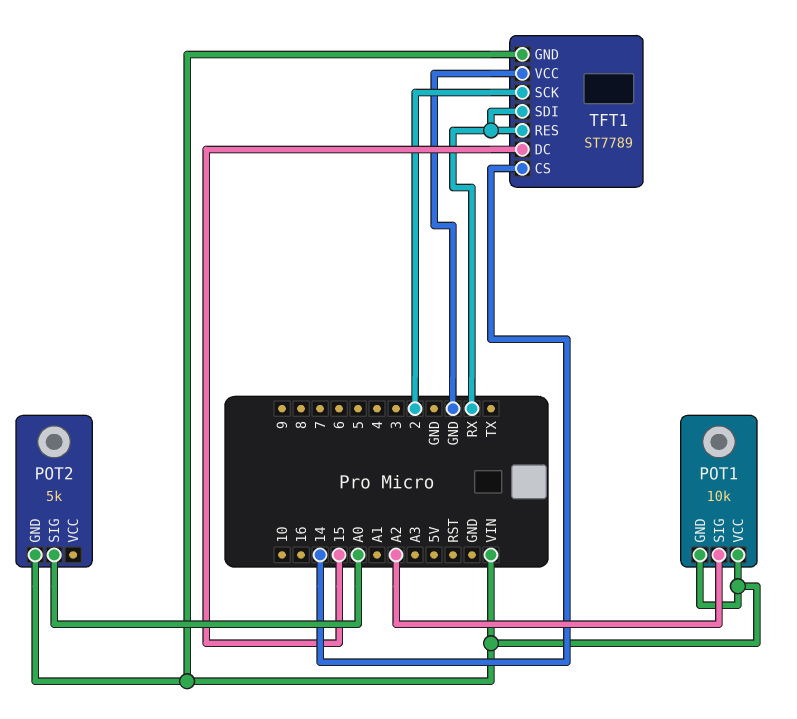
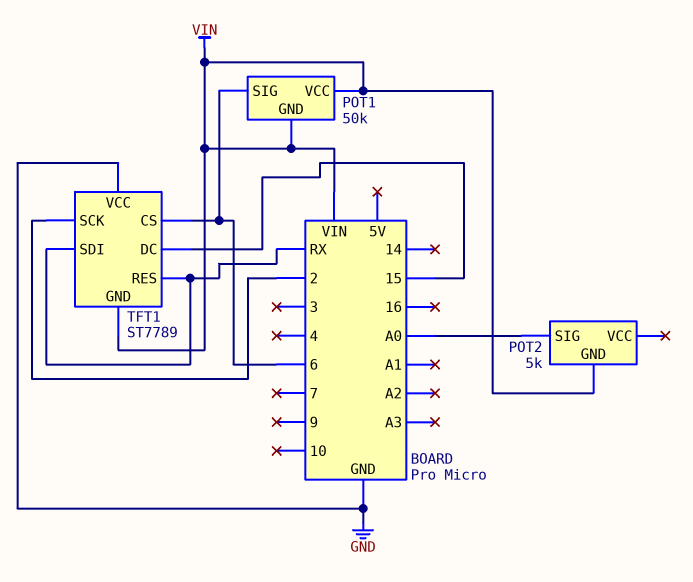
POT1: 10k -> 50k
POT1 pin SIG: A2 -> 6
TFT1 pin CS: 14 -> 6

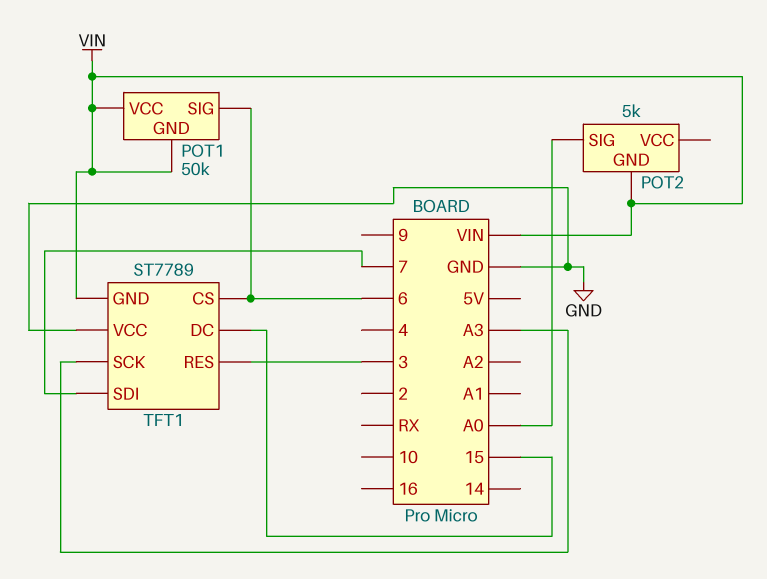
TFT1 pin RES: RX -> 3
TFT1 pin SCK: 2 -> A3
TFT1 pin SDI: RX -> 7

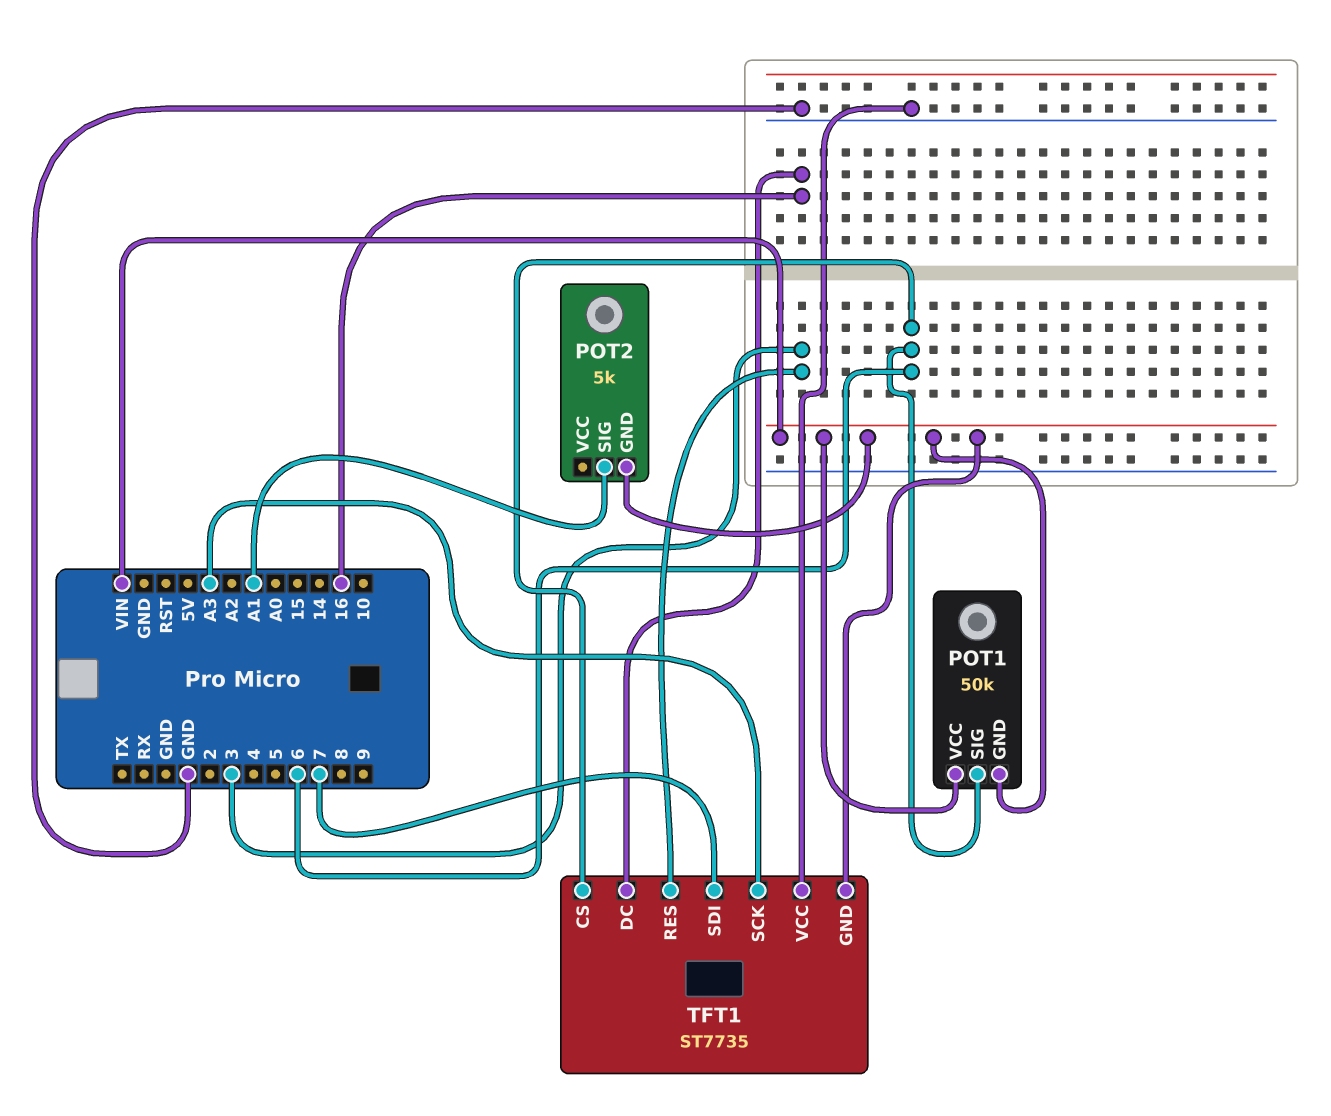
POT2 pin SIG: A0 -> A1
TFT1: ST7789 -> ST7735
TFT1 pin DC: 15 -> 16

